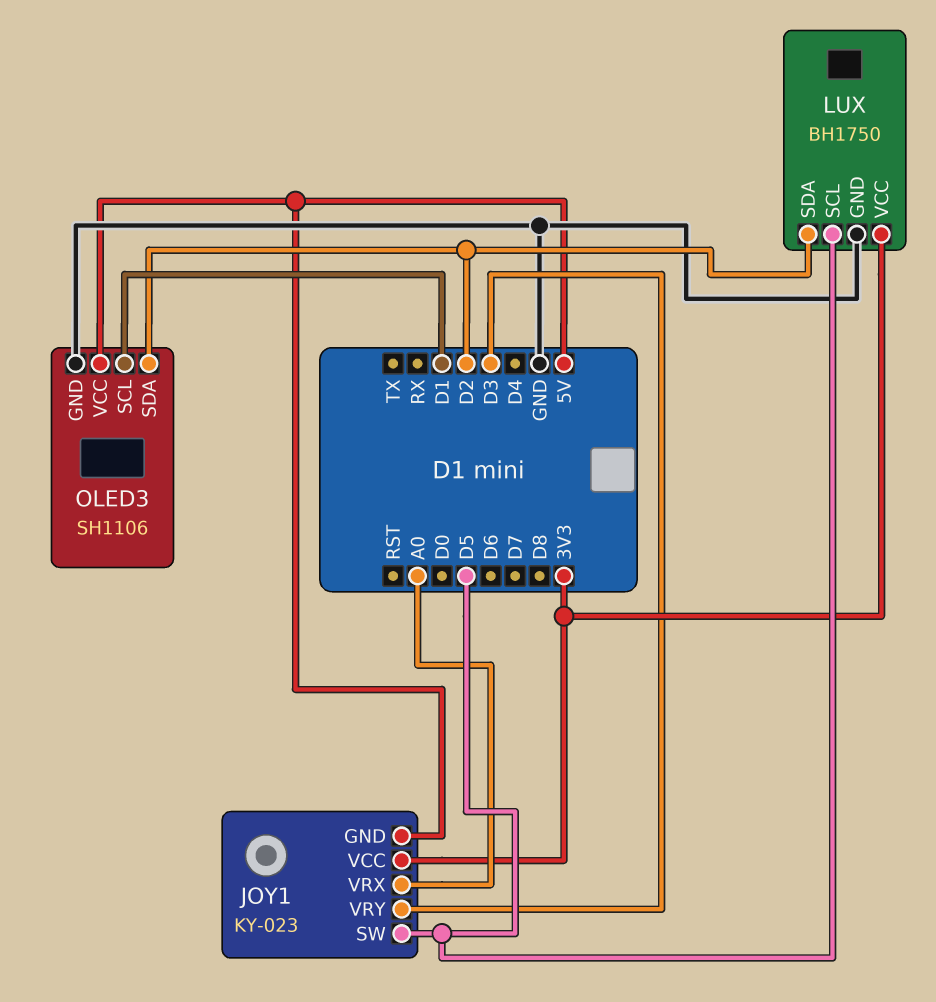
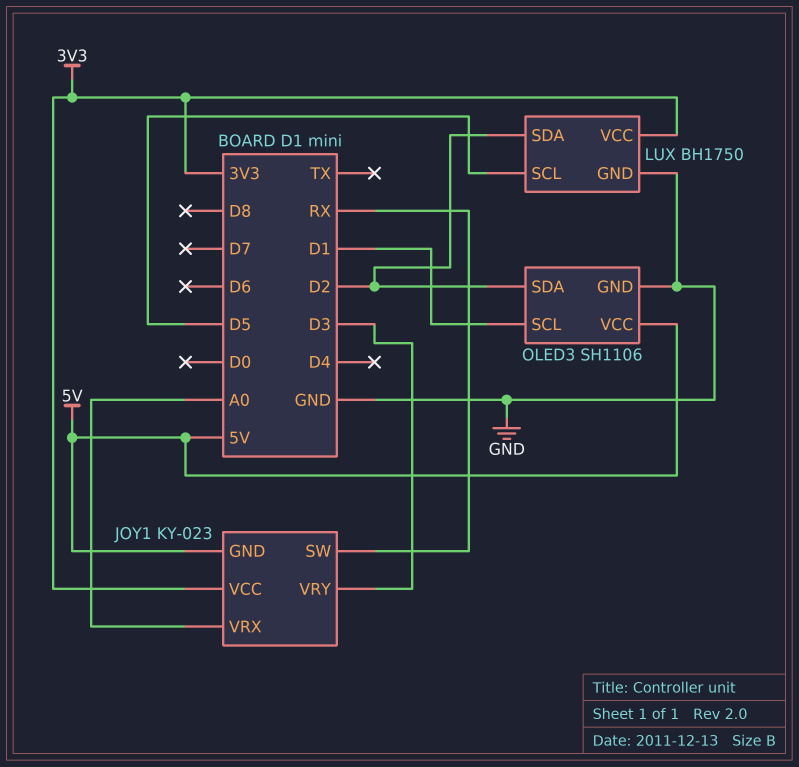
JOY1 pin SW: D5 -> RX

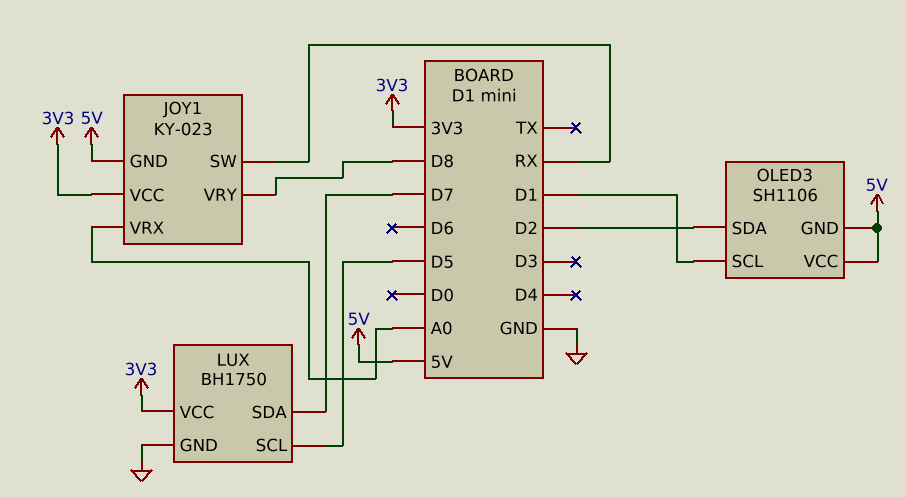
JOY1 pin VRY: D3 -> D8
LUX pin SDA: D2 -> D7
OLED3 pin GND: GND -> 5V

